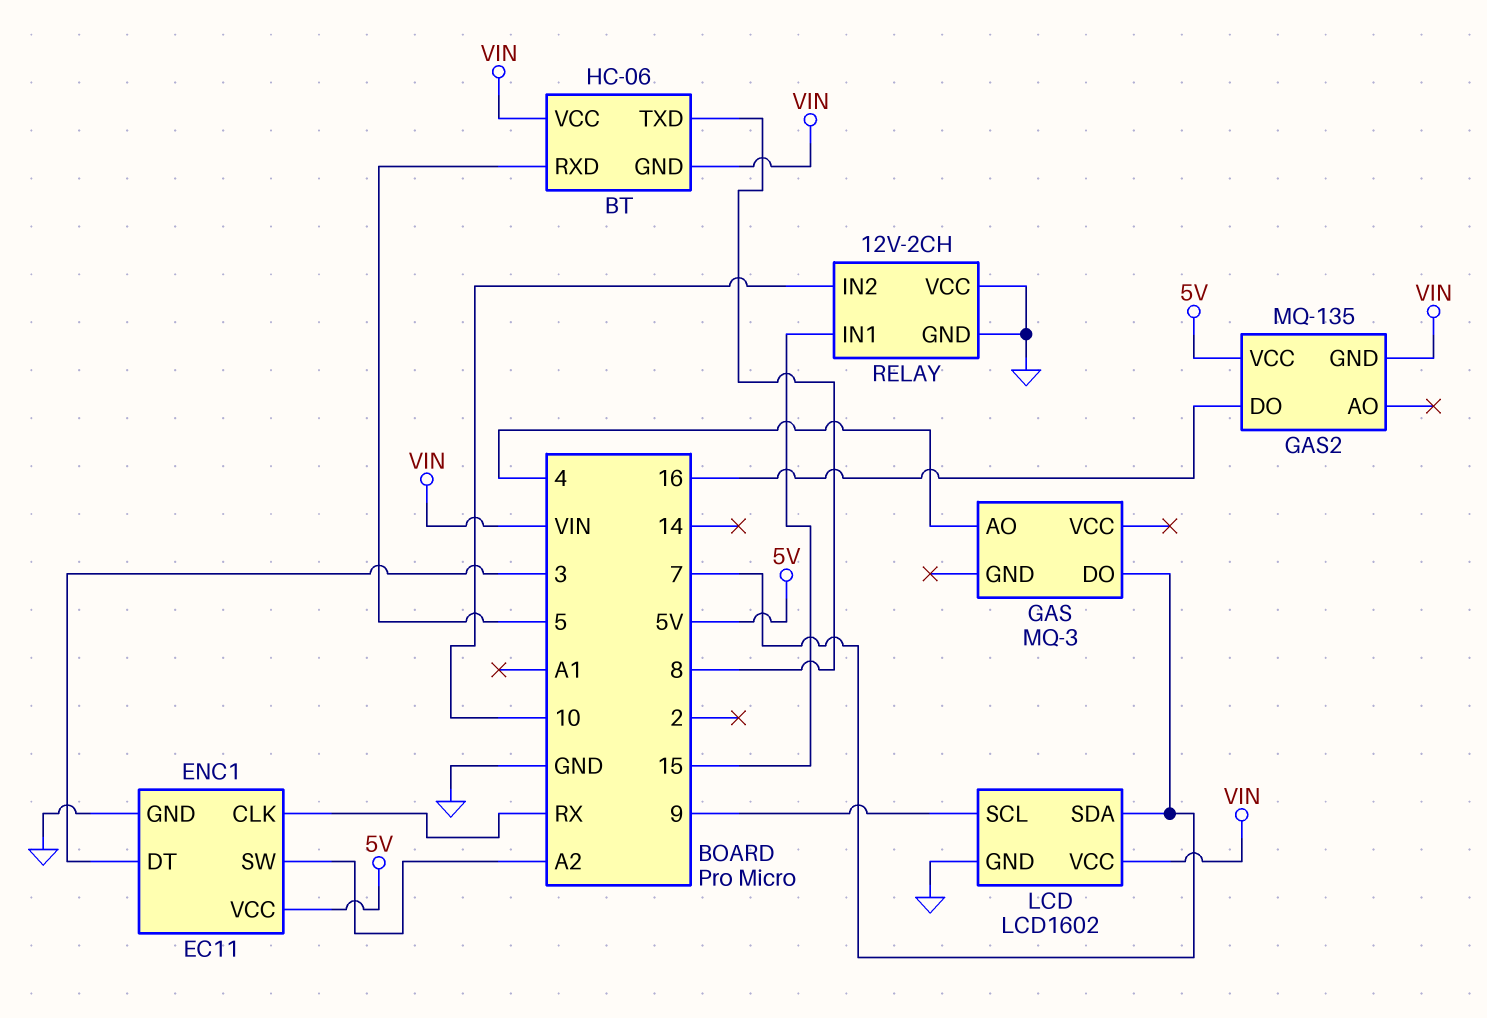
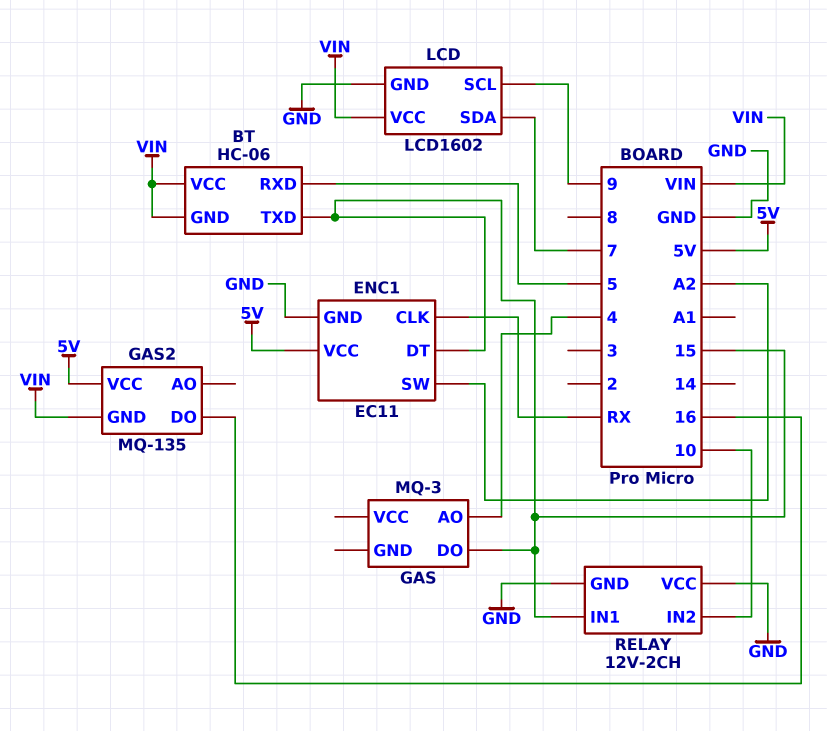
BT pin TXD: 8 -> 15
ENC1 pin DT: 3 -> 15
GAS pin DO: 7 -> 15

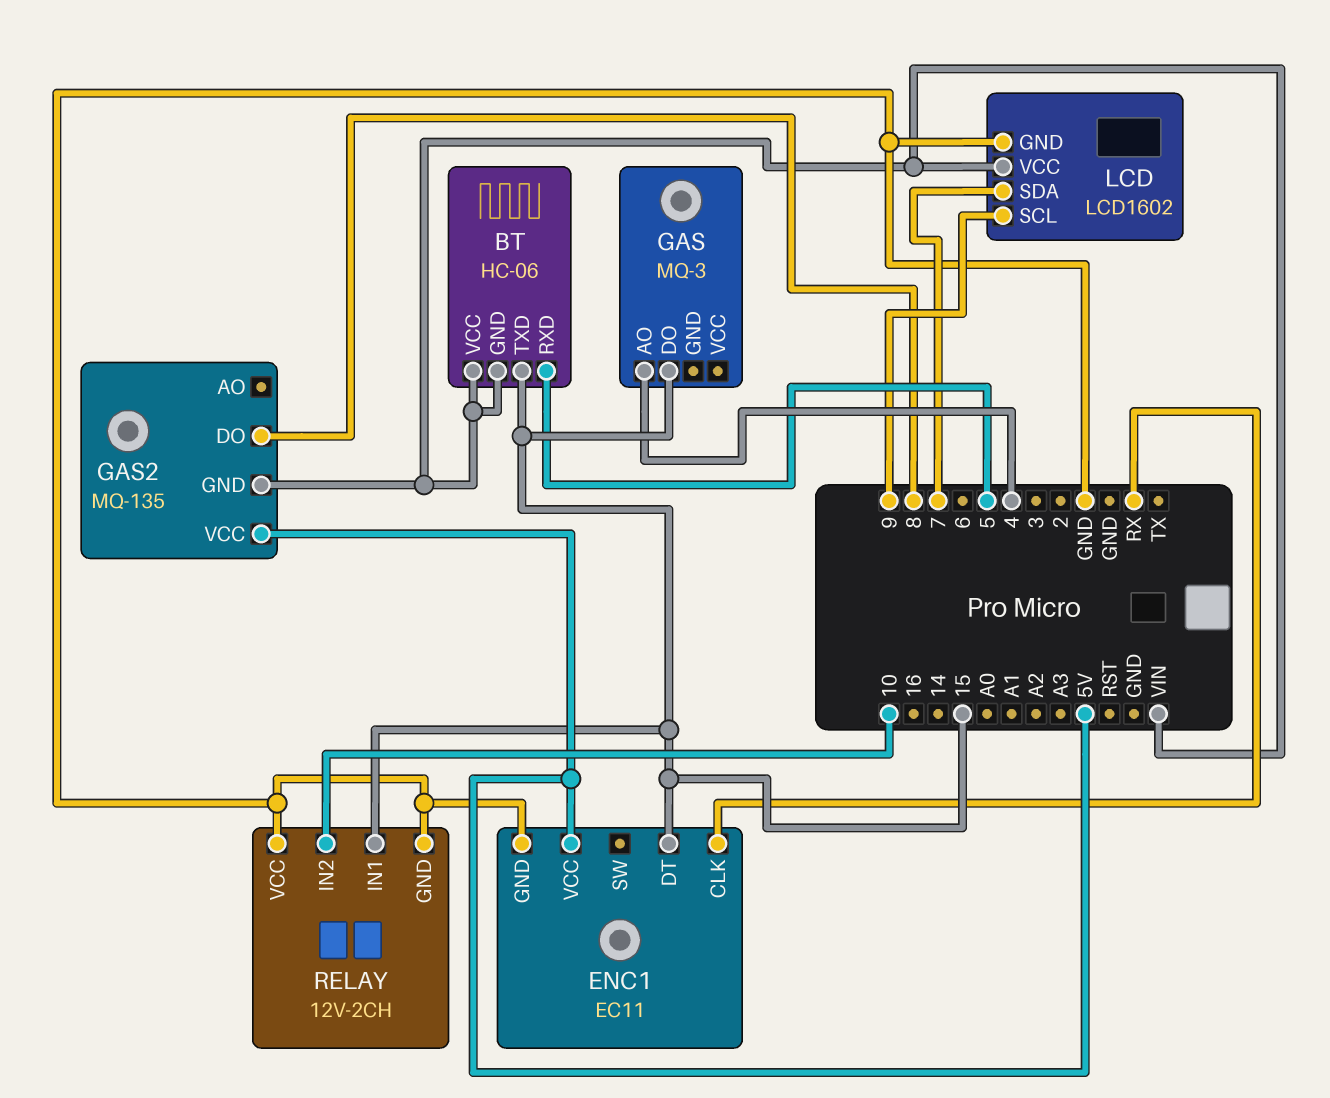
ENC1 pin SW: A2 -> none
GAS2 pin DO: 16 -> 8

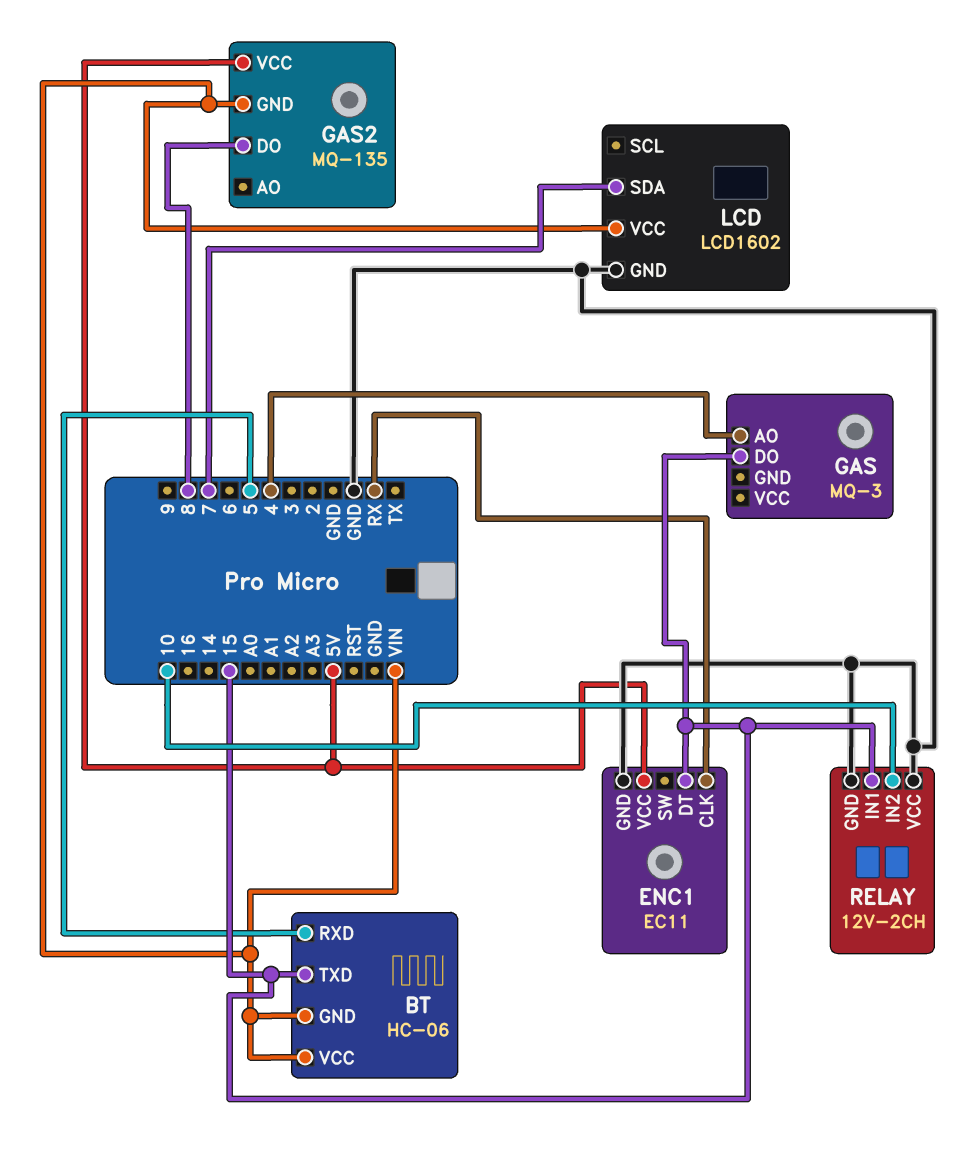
LCD pin SCL: 9 -> none

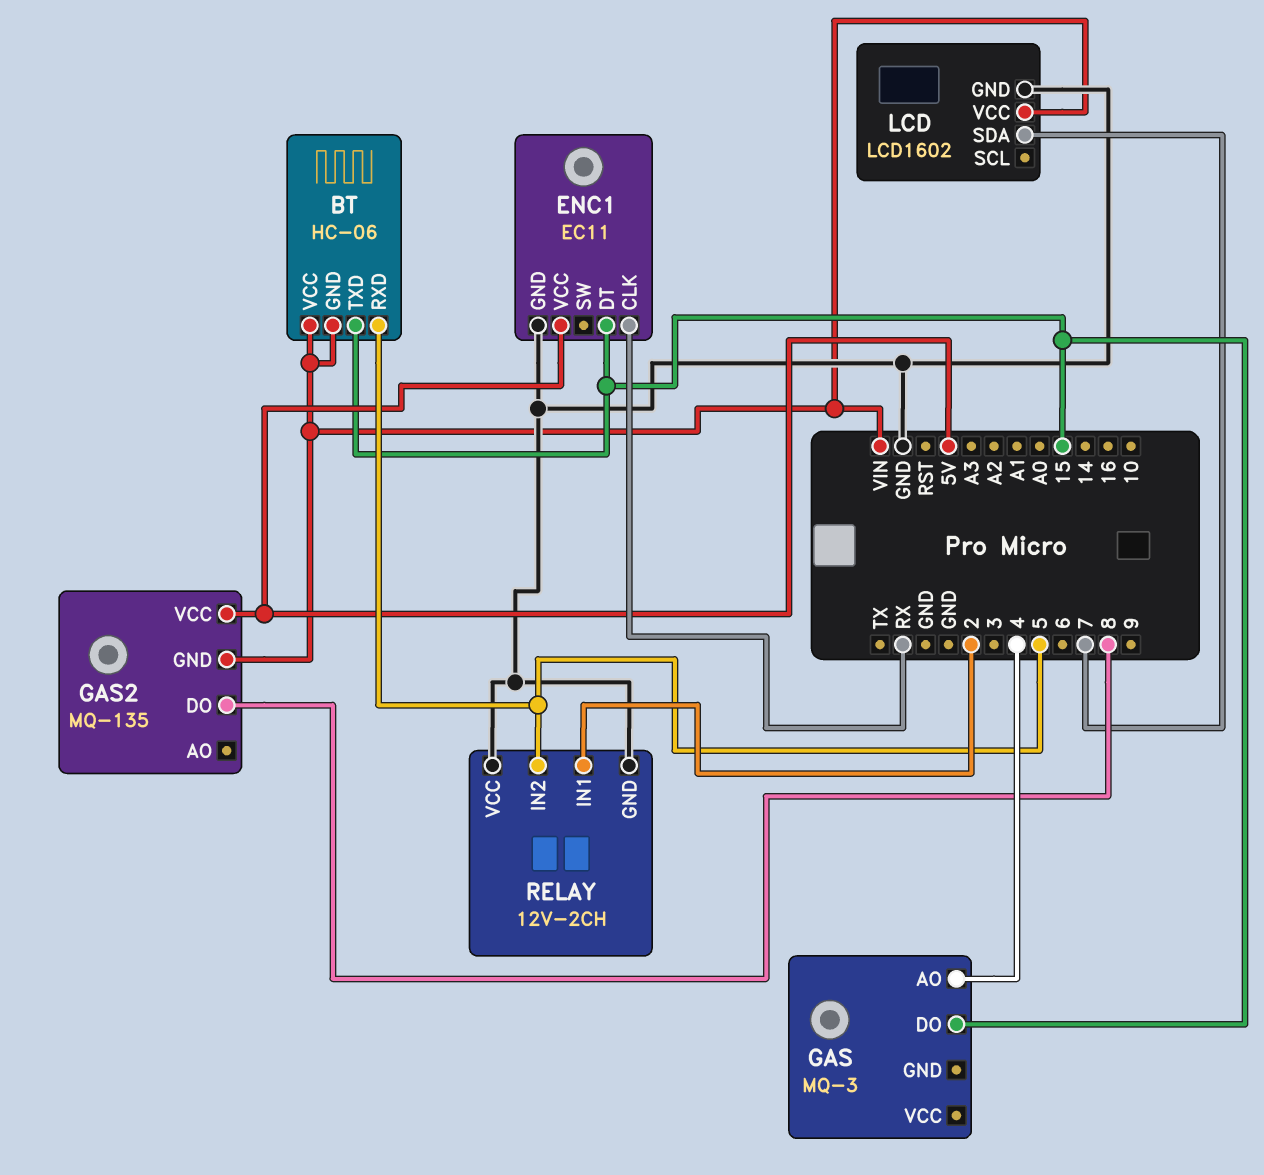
RELAY pin IN1: 15 -> 2
RELAY pin IN2: 10 -> 5

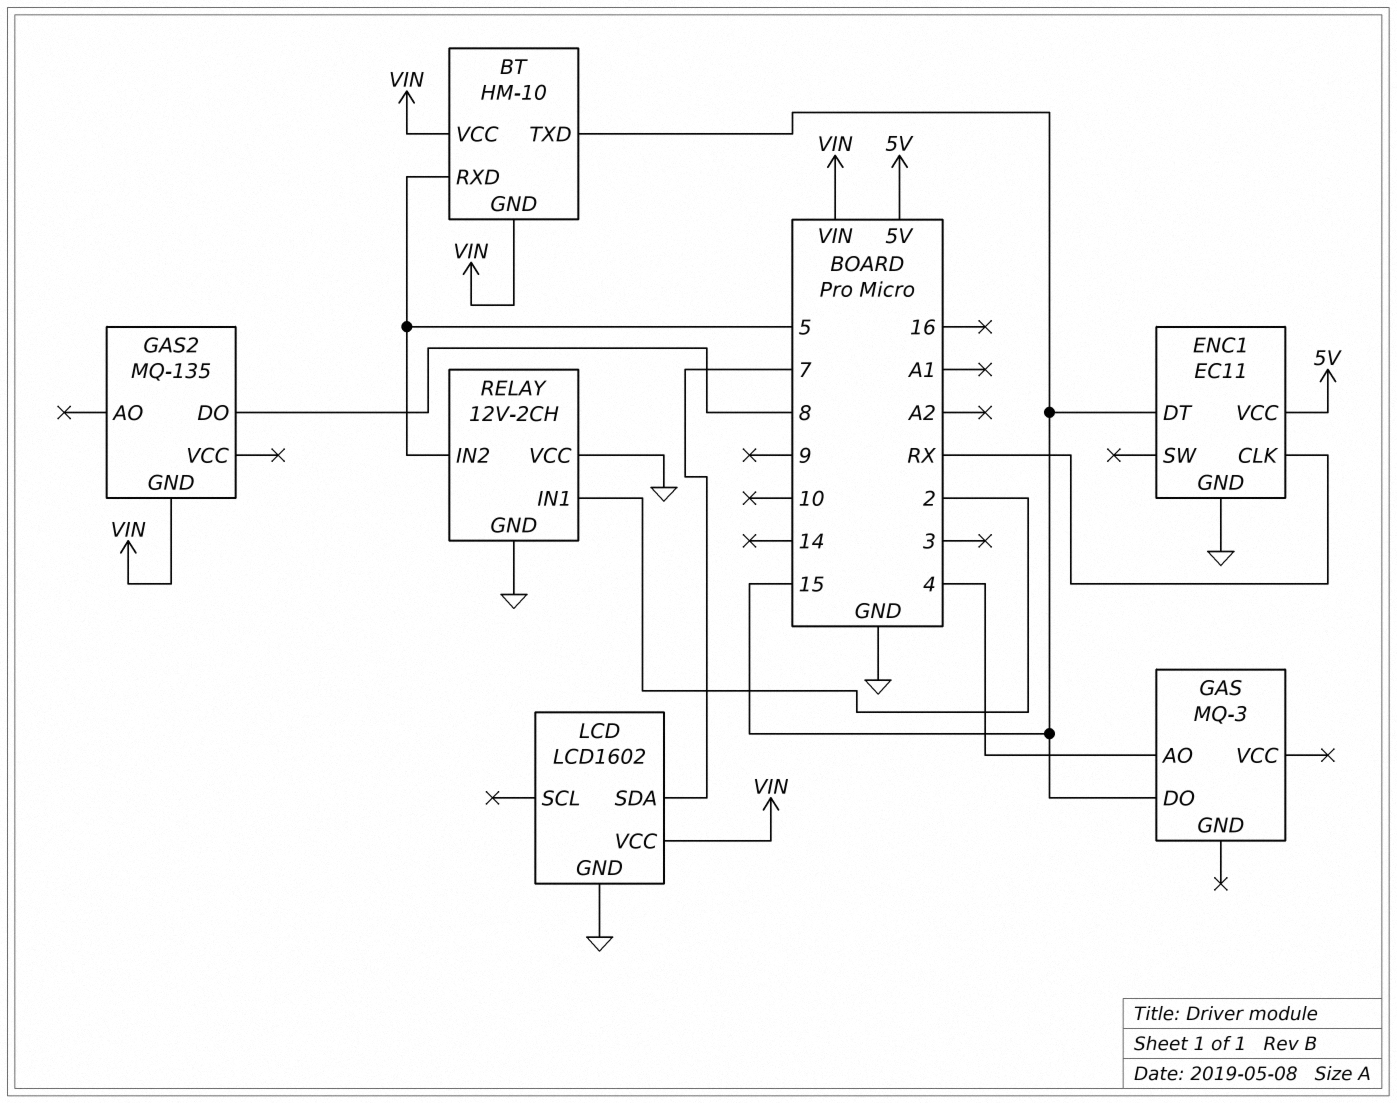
BT: HC-06 -> HM-10
GAS2 pin VCC: 5V -> none

